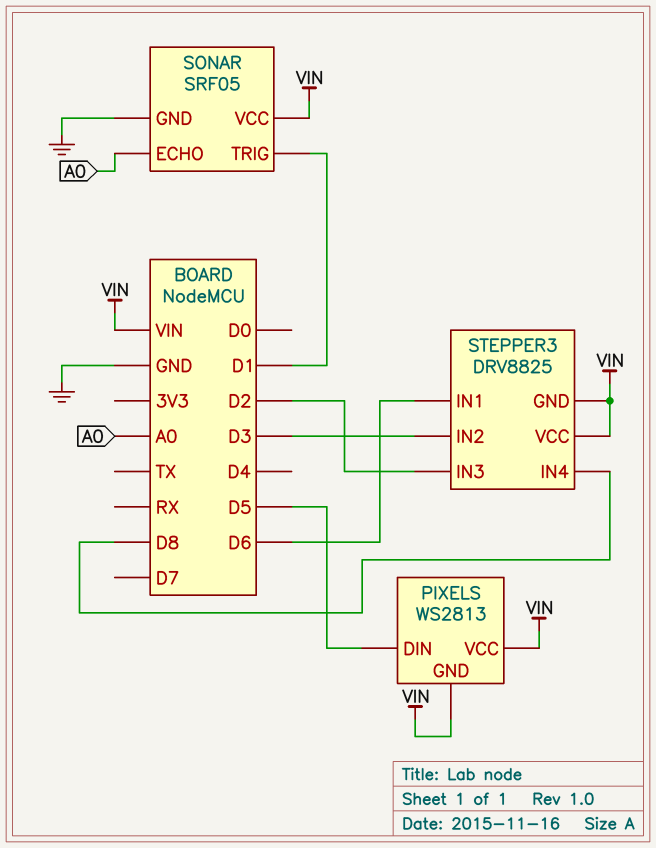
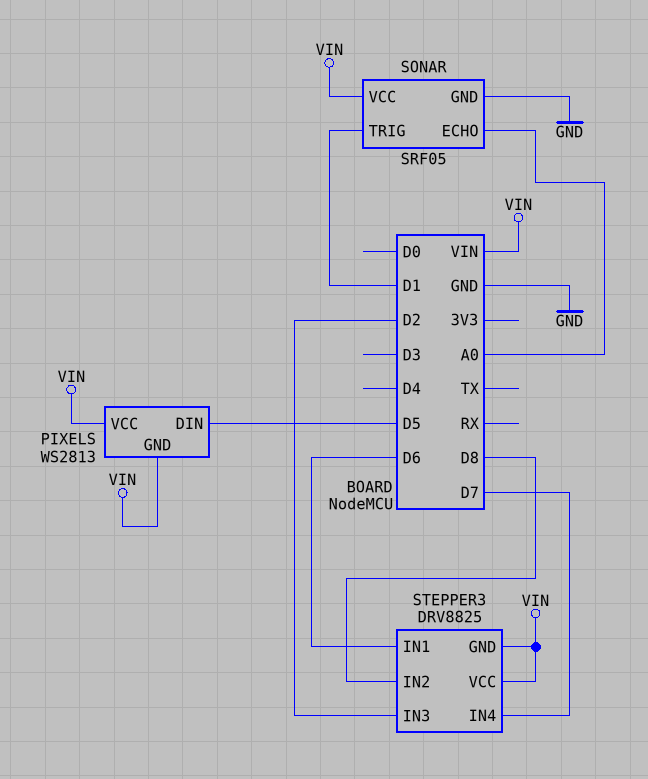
STEPPER3 pin IN2: D3 -> D8
STEPPER3 pin IN4: D8 -> D7

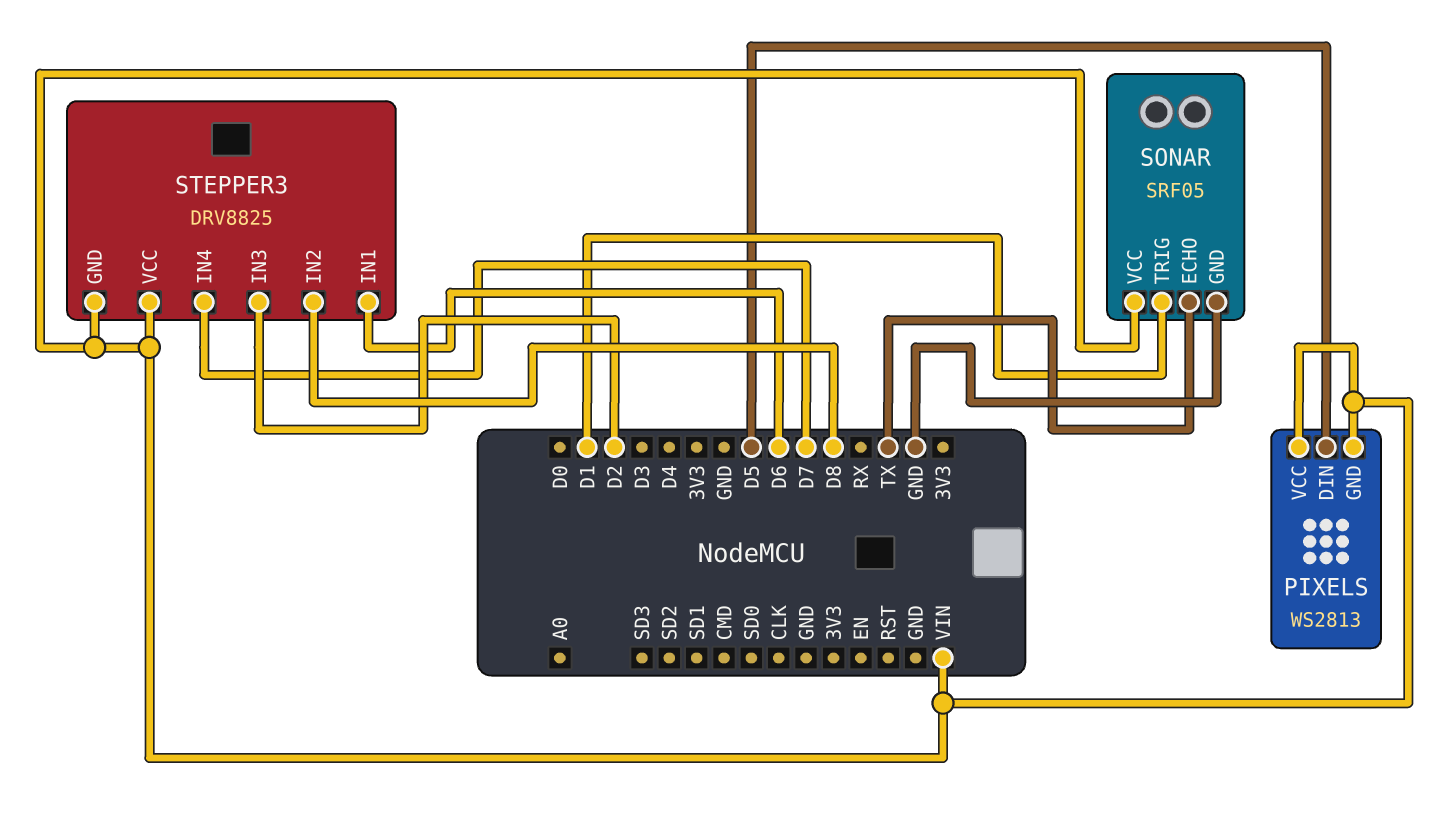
SONAR pin ECHO: A0 -> TX

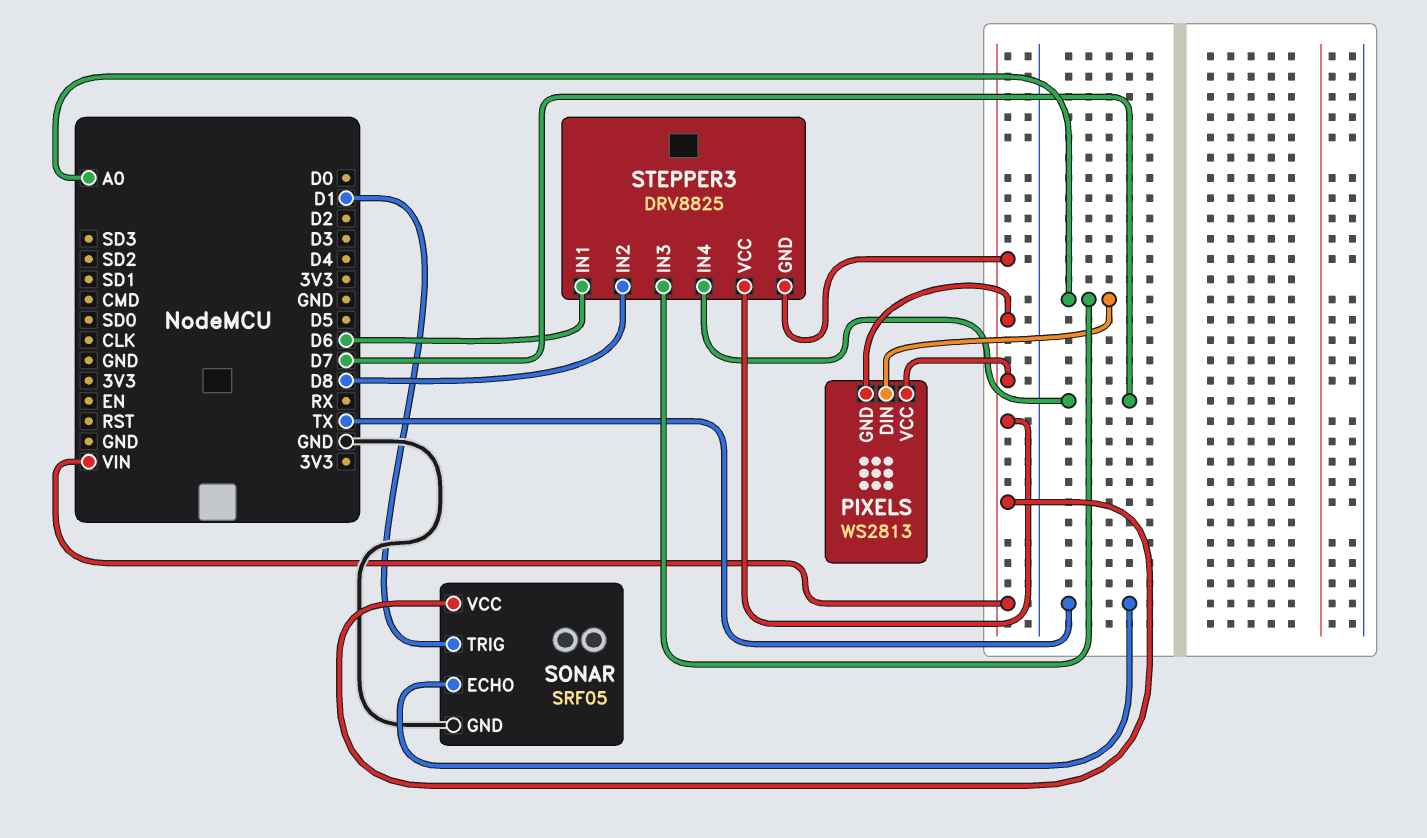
PIXELS pin DIN: D5 -> A0
STEPPER3 pin IN3: D2 -> A0

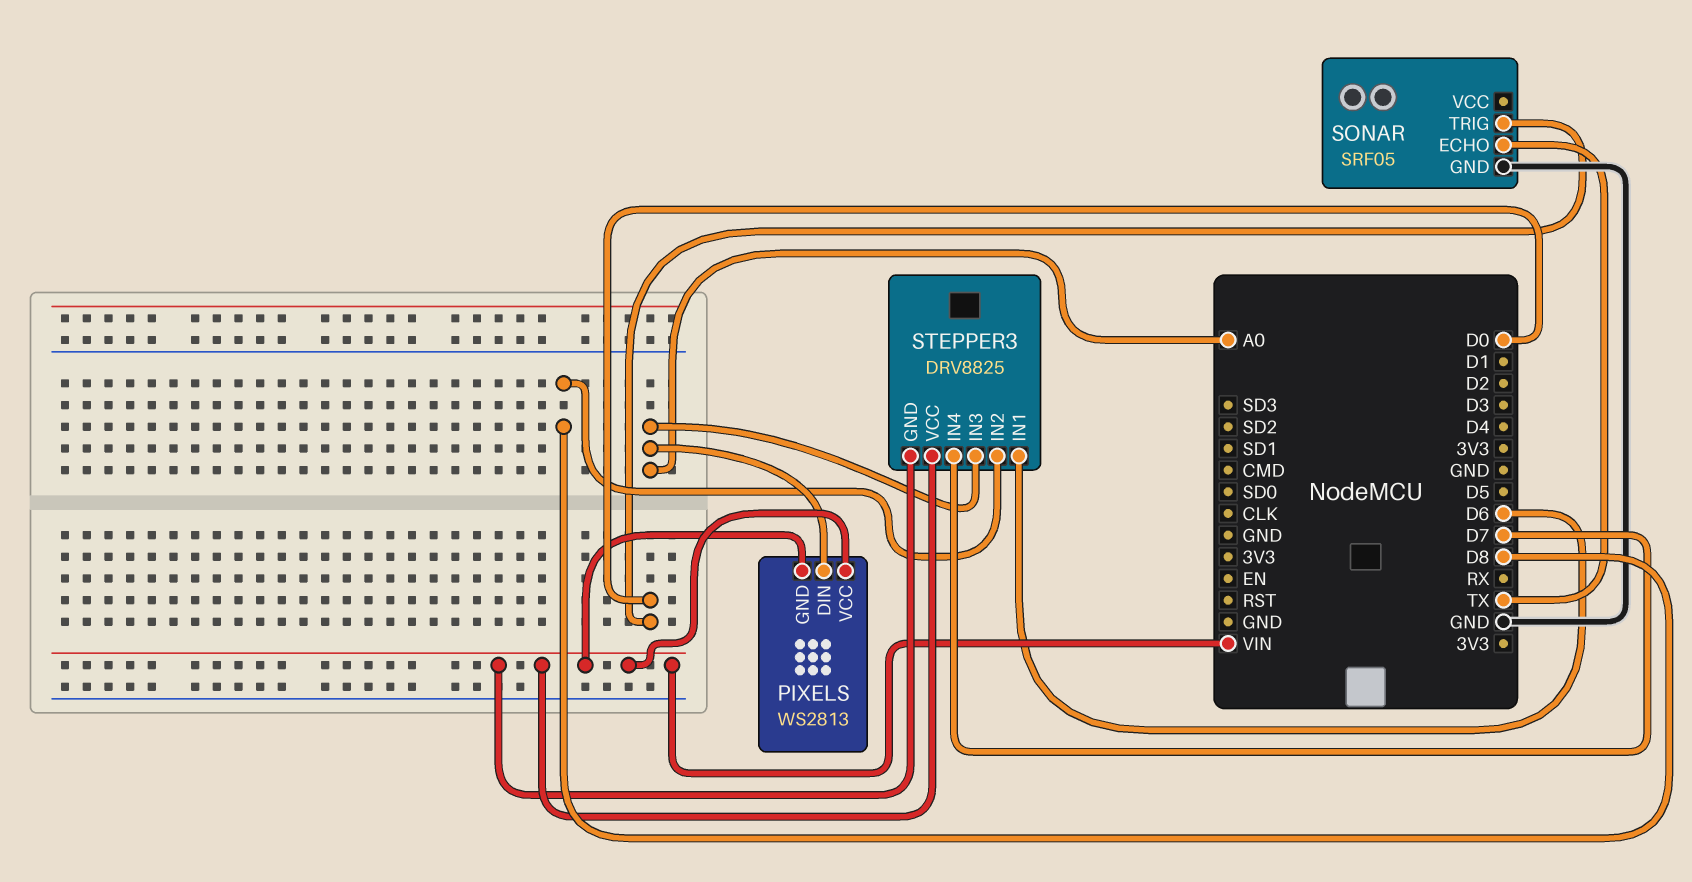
SONAR pin TRIG: D1 -> D0
SONAR pin VCC: VIN -> none

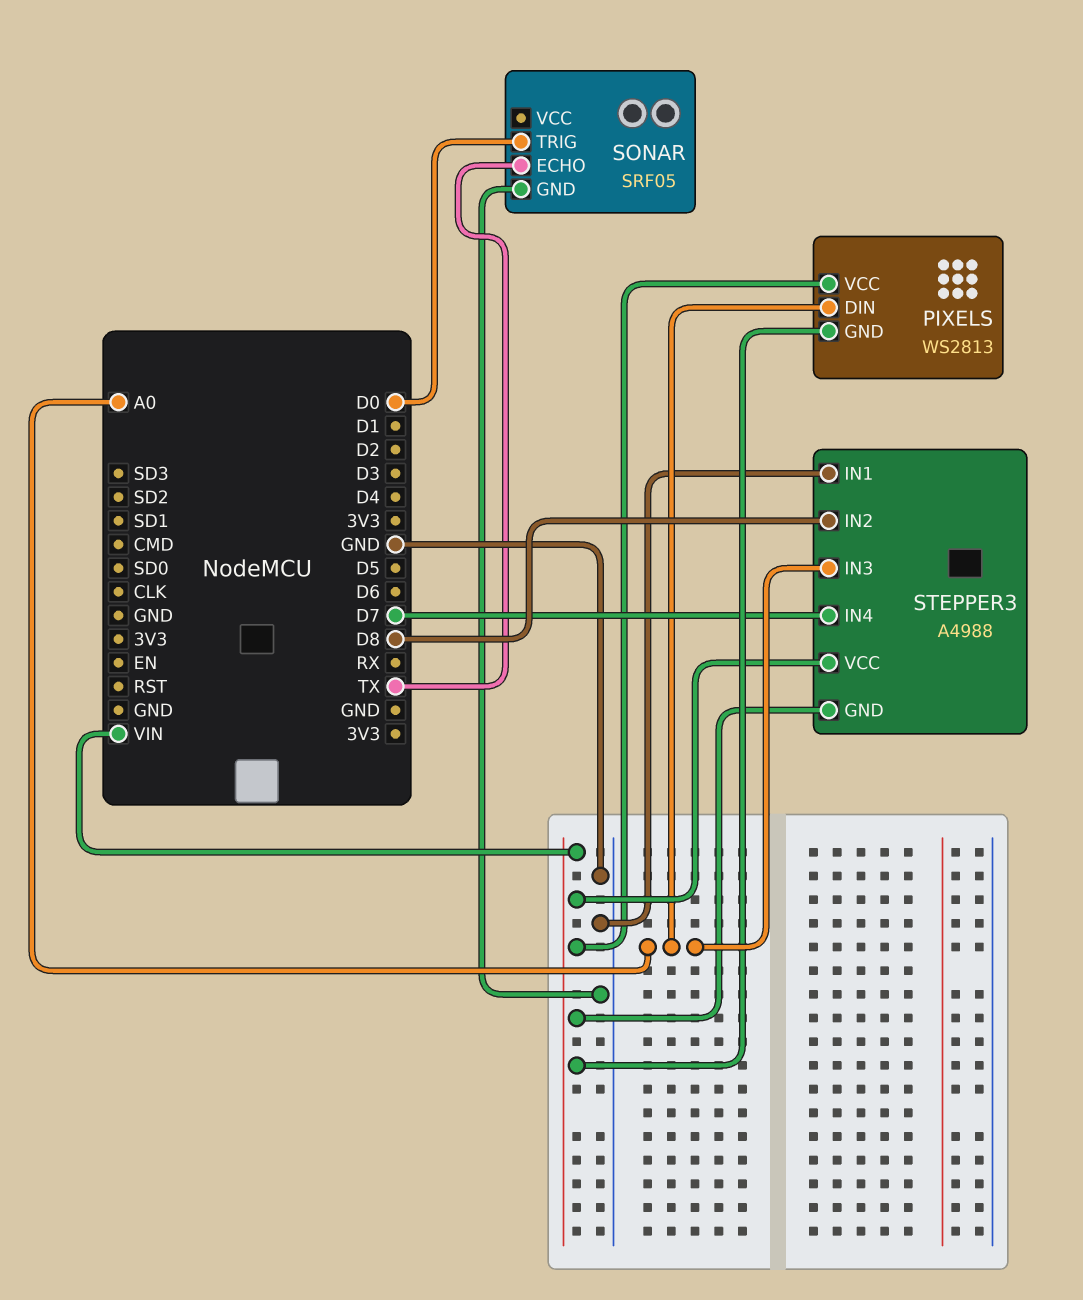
STEPPER3: DRV8825 -> A4988
STEPPER3 pin IN1: D6 -> GND

